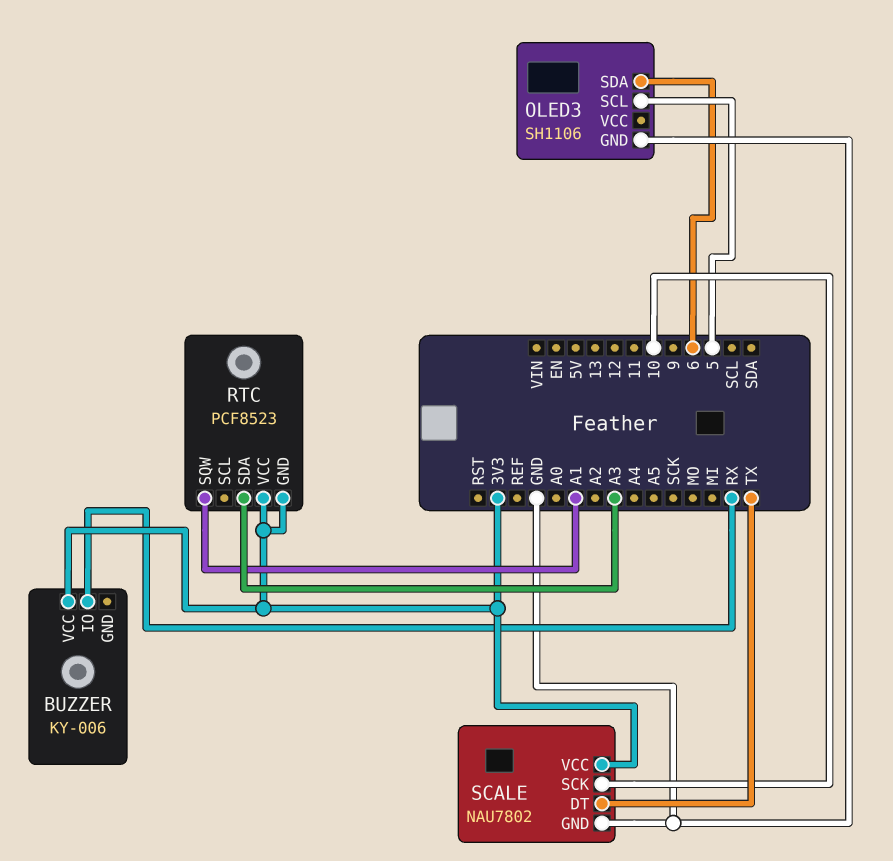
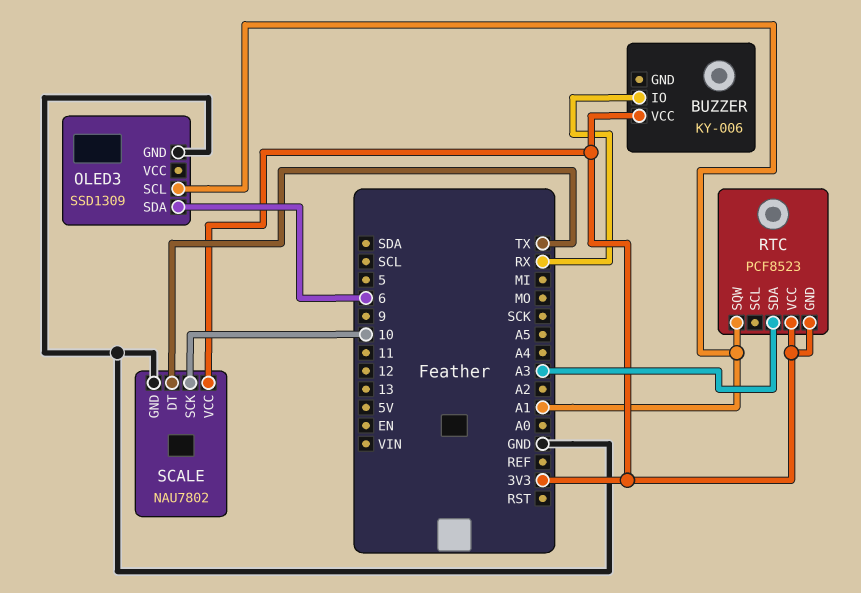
OLED3: SH1106 -> SSD1309
OLED3 pin SCL: 5 -> A1

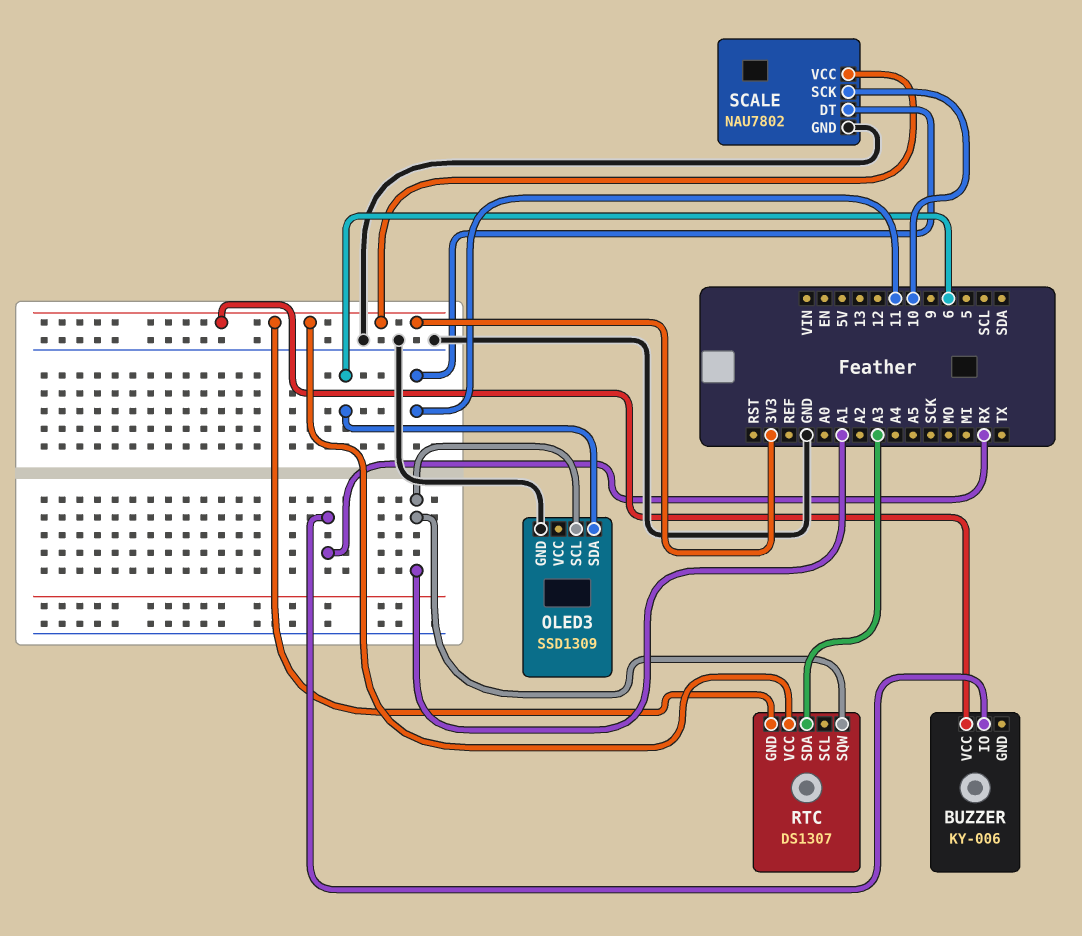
RTC: PCF8523 -> DS1307
SCALE pin DT: TX -> 11

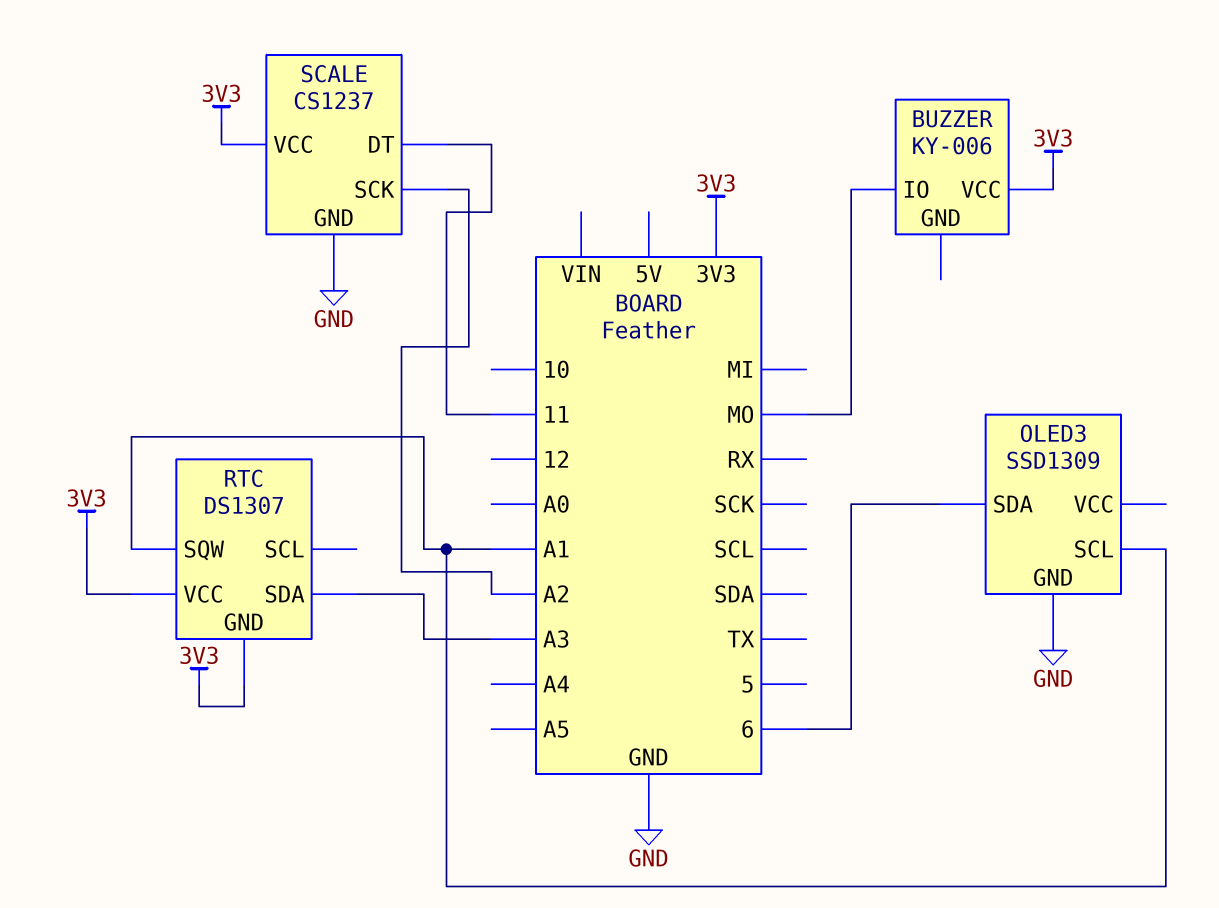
BUZZER pin IO: RX -> MO
SCALE: NAU7802 -> CS1237
SCALE pin SCK: 10 -> A2

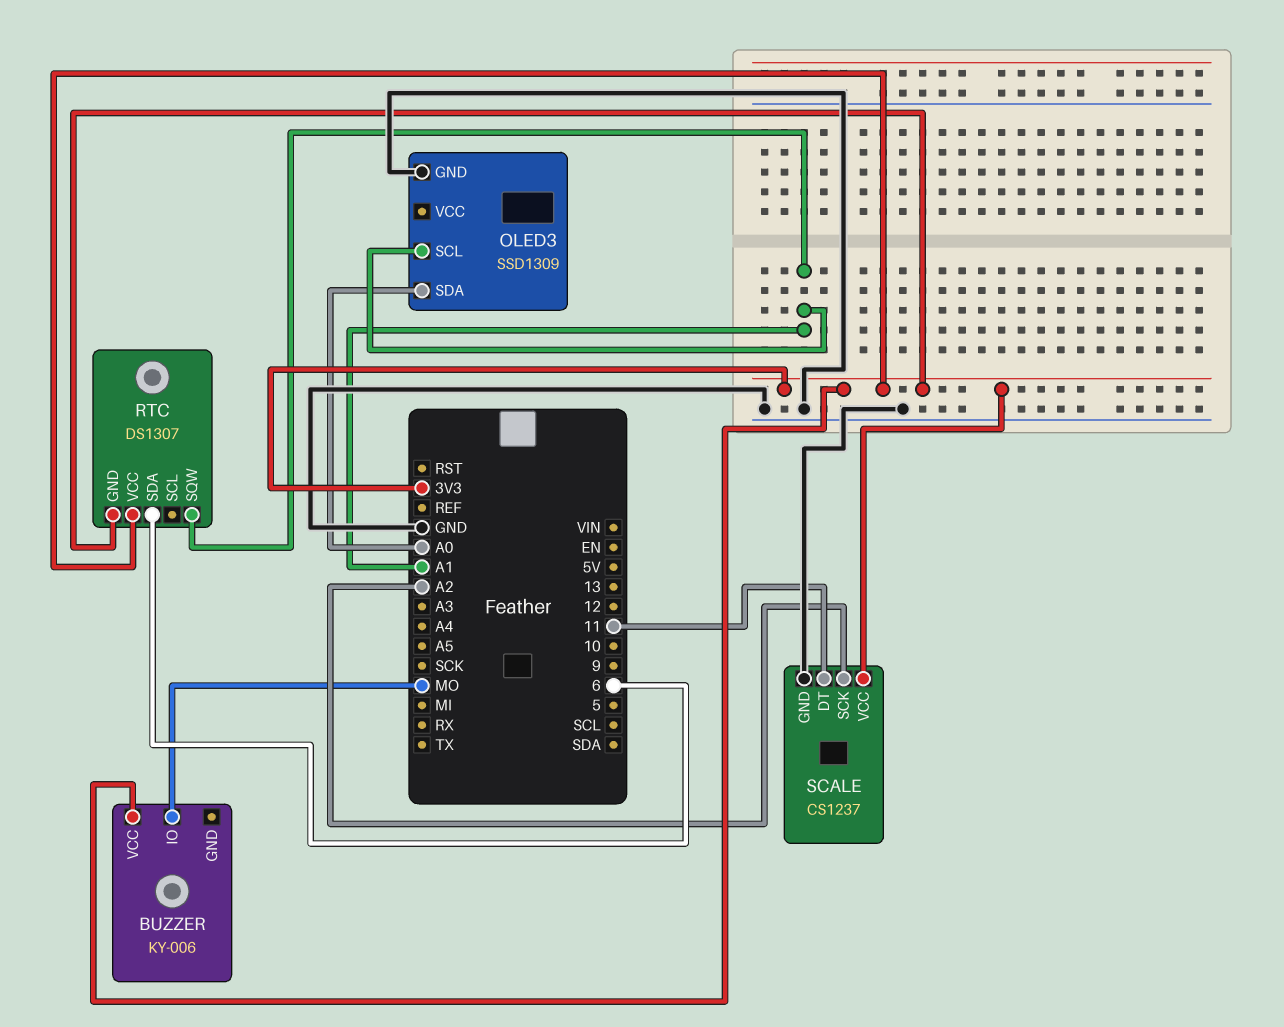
OLED3 pin SDA: 6 -> A0
RTC pin SDA: A3 -> 6

